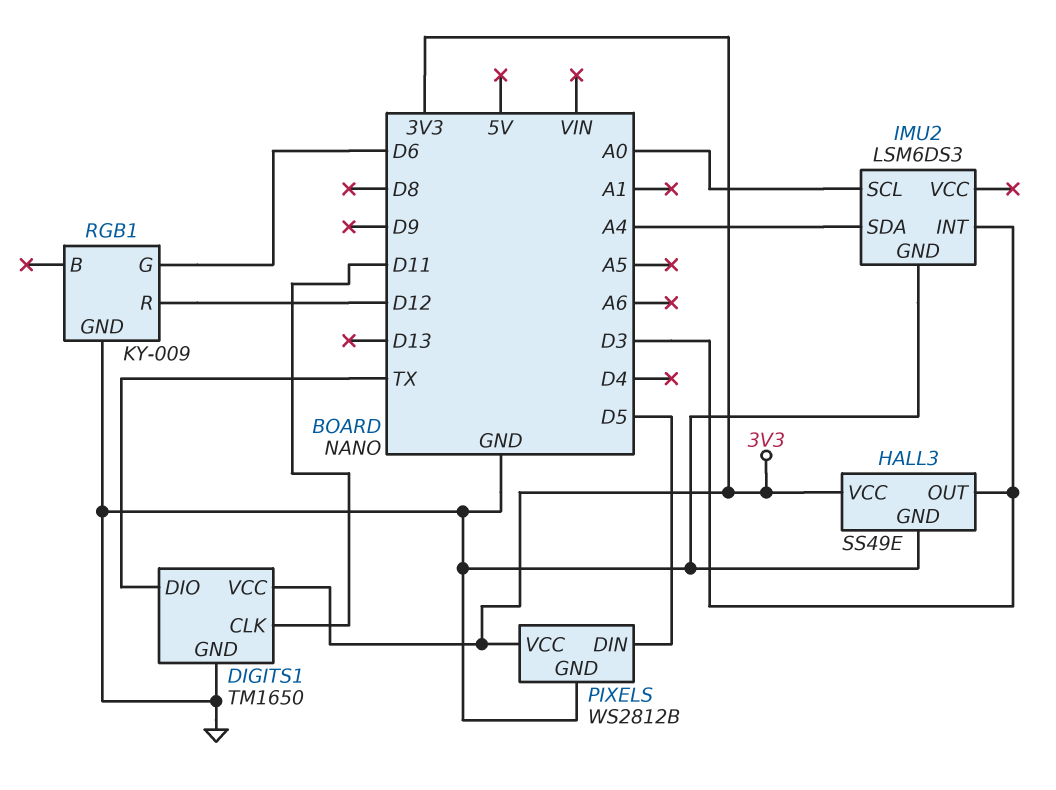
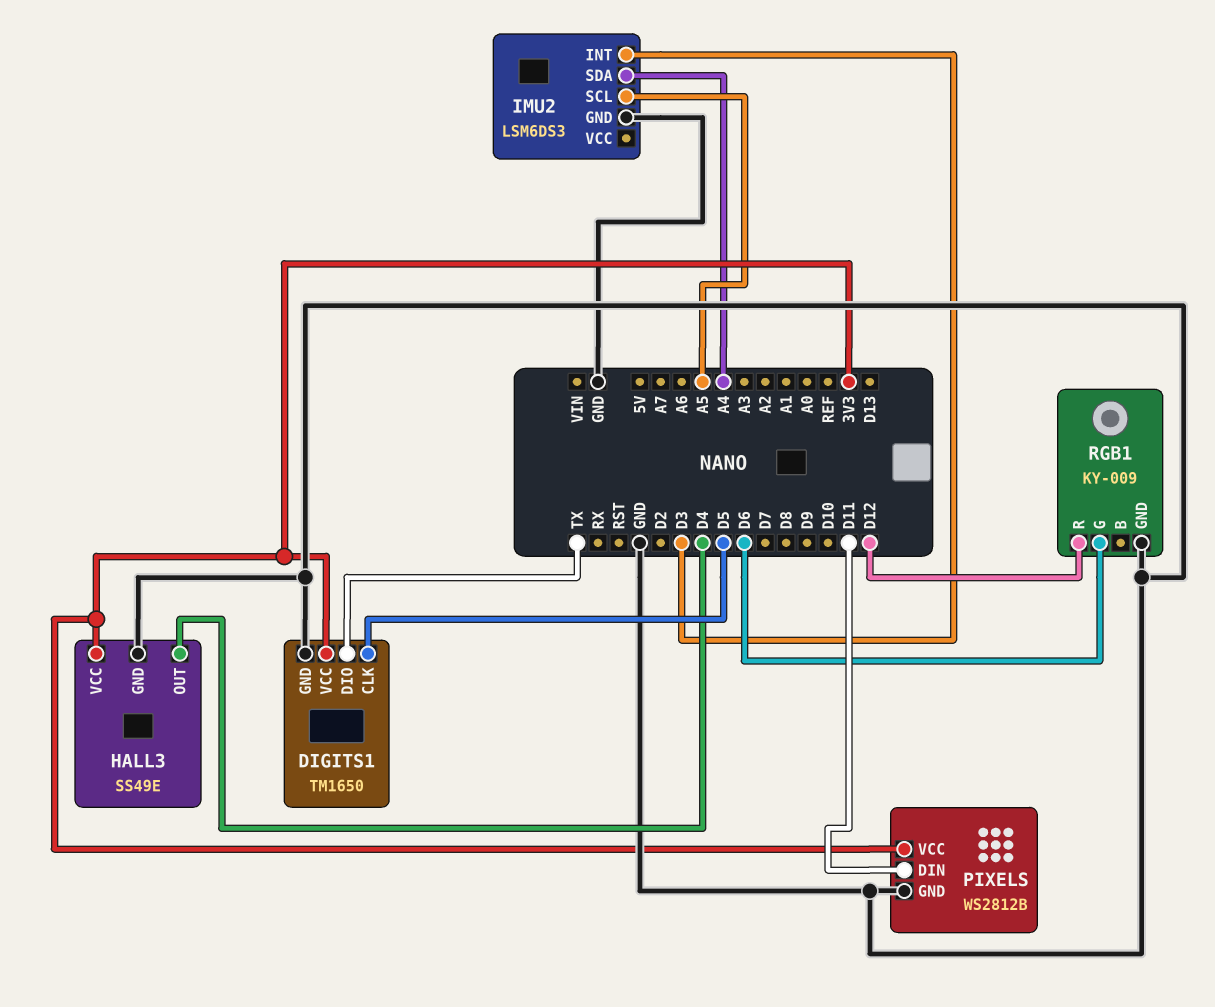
DIGITS1 pin CLK: D11 -> D5
HALL3 pin OUT: D3 -> D4
IMU2 pin SCL: A0 -> A5
PIXELS pin DIN: D5 -> D11

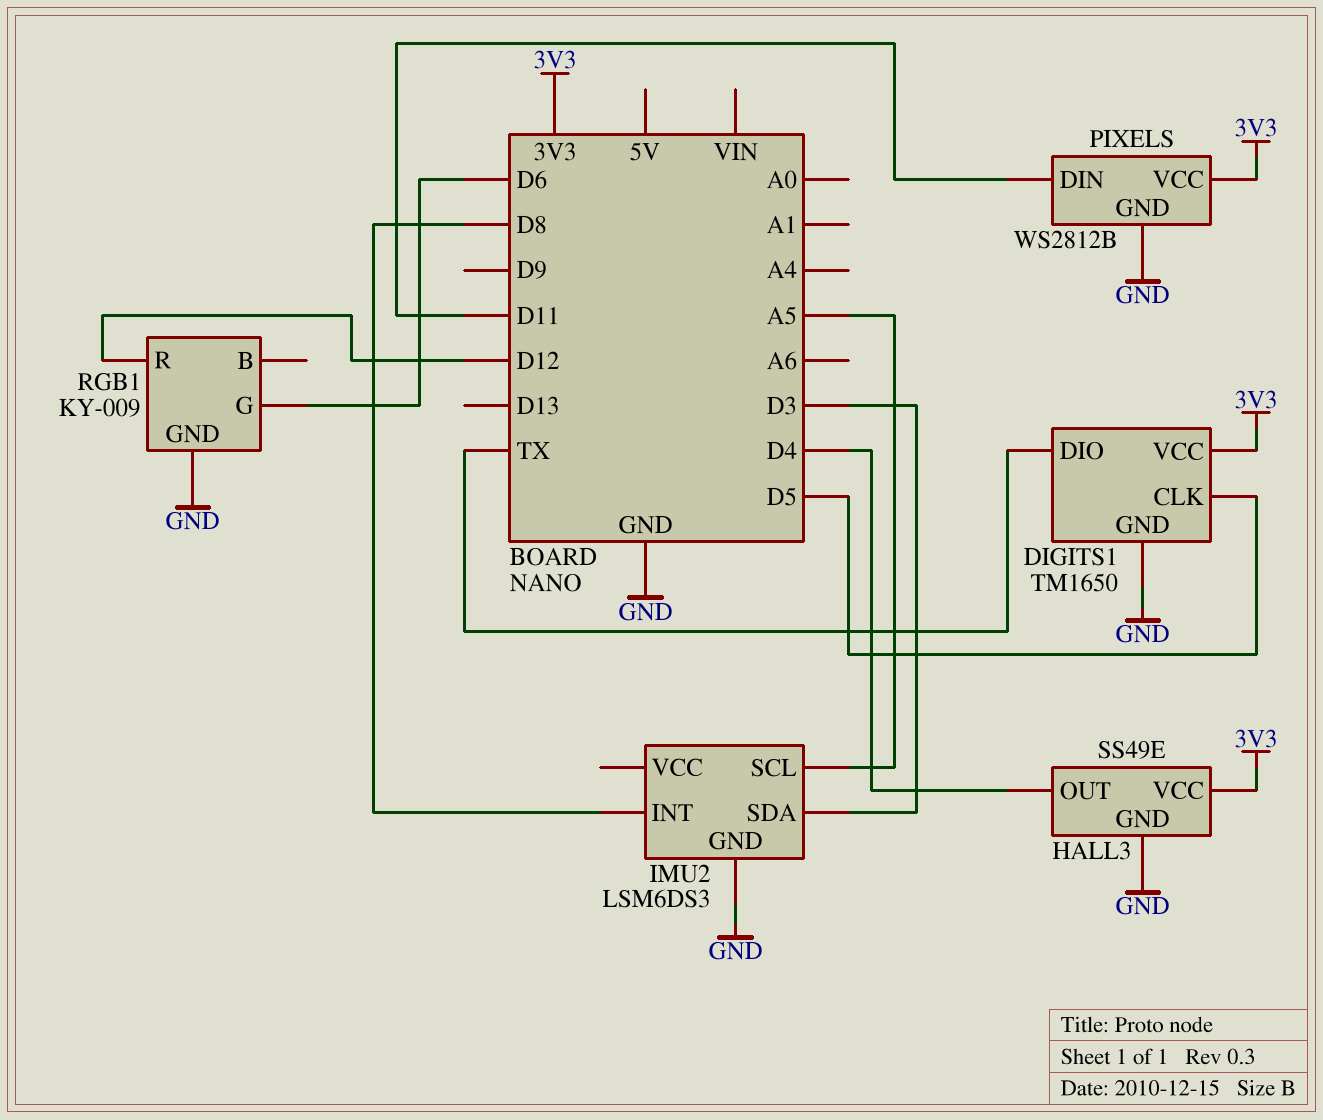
IMU2 pin INT: D3 -> D8
IMU2 pin SDA: A4 -> D3

